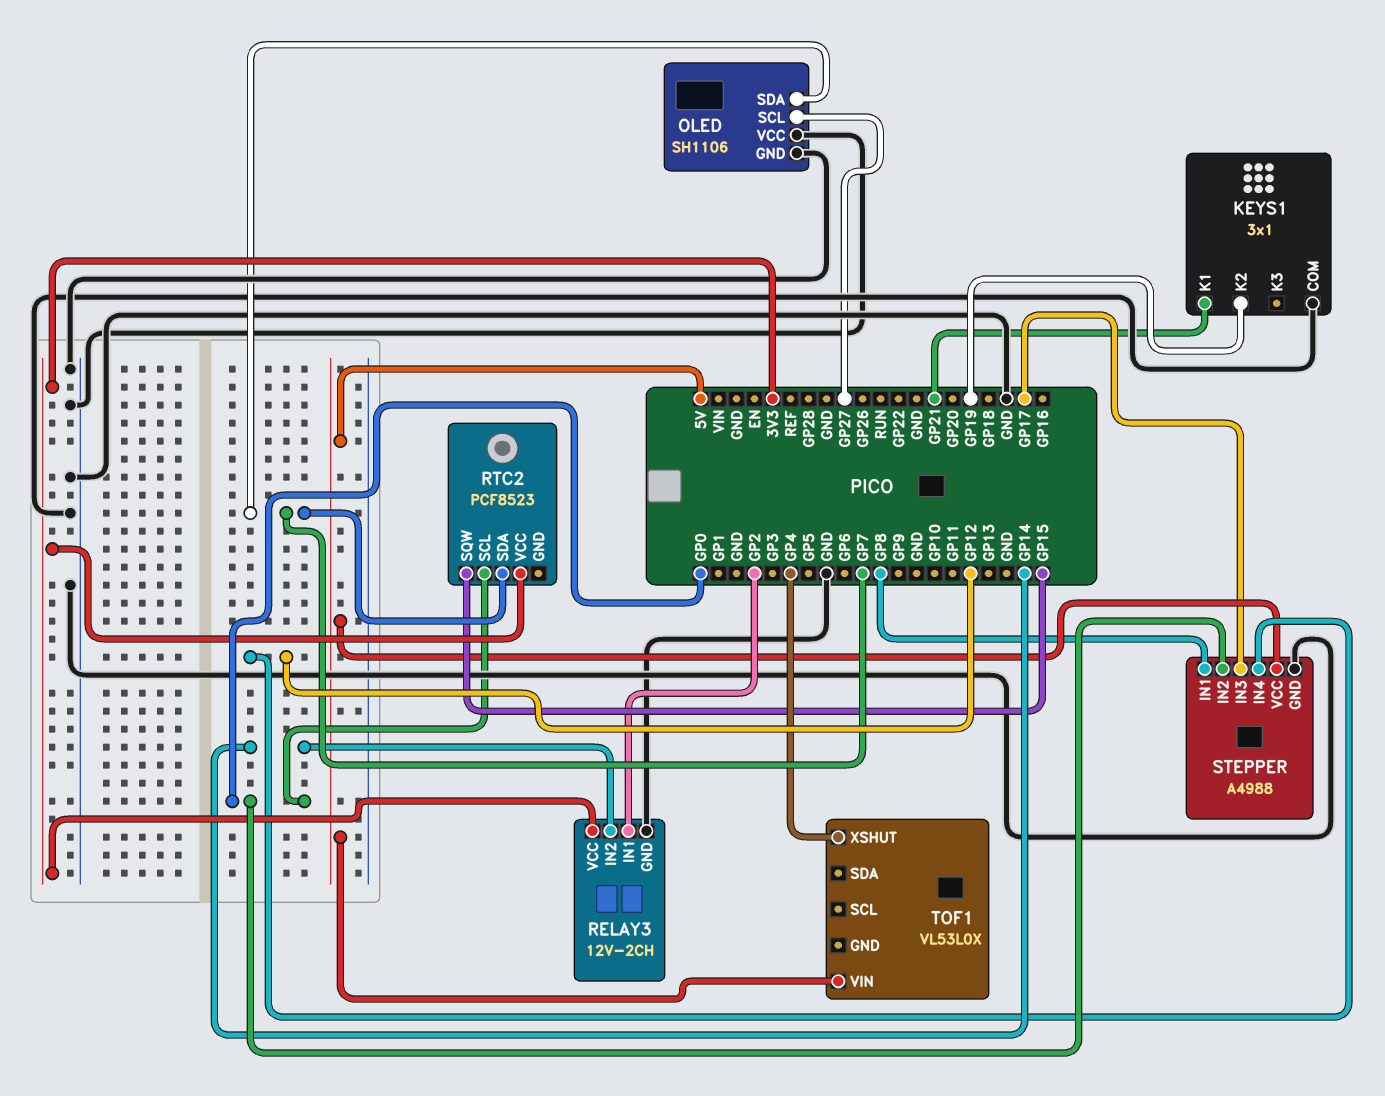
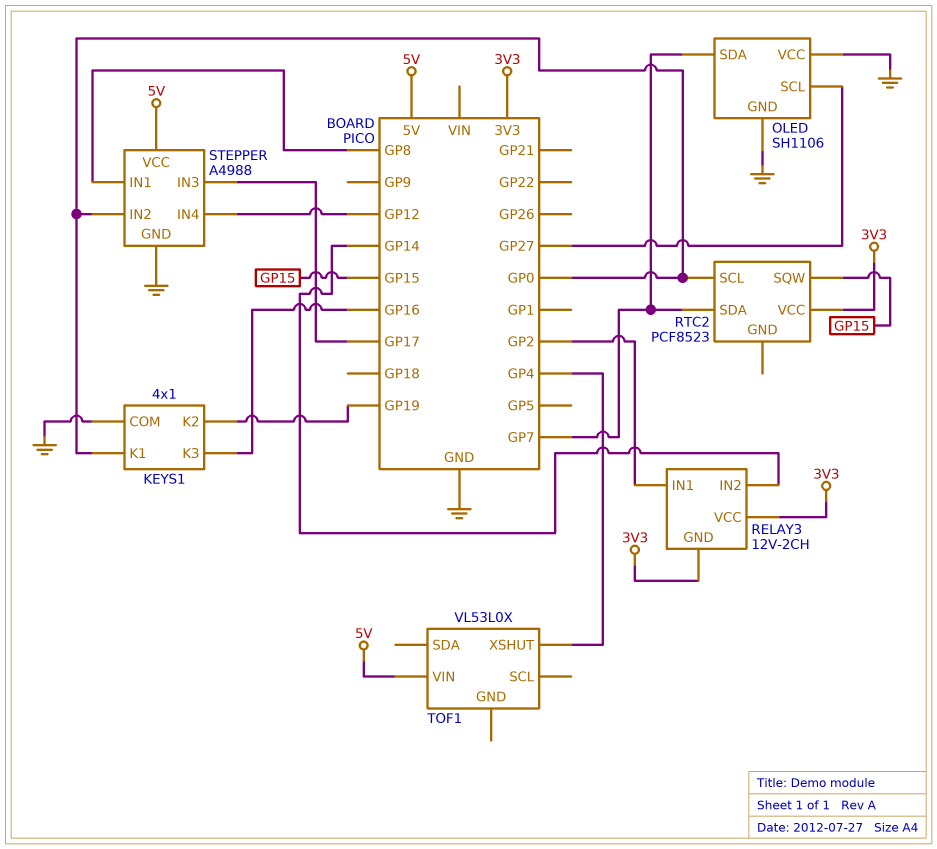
KEYS1: 3x1 -> 4x1
KEYS1 pin K1: GP21 -> GP0
KEYS1 pin K3: none -> GP16
RELAY3 pin GND: GND -> 3V3

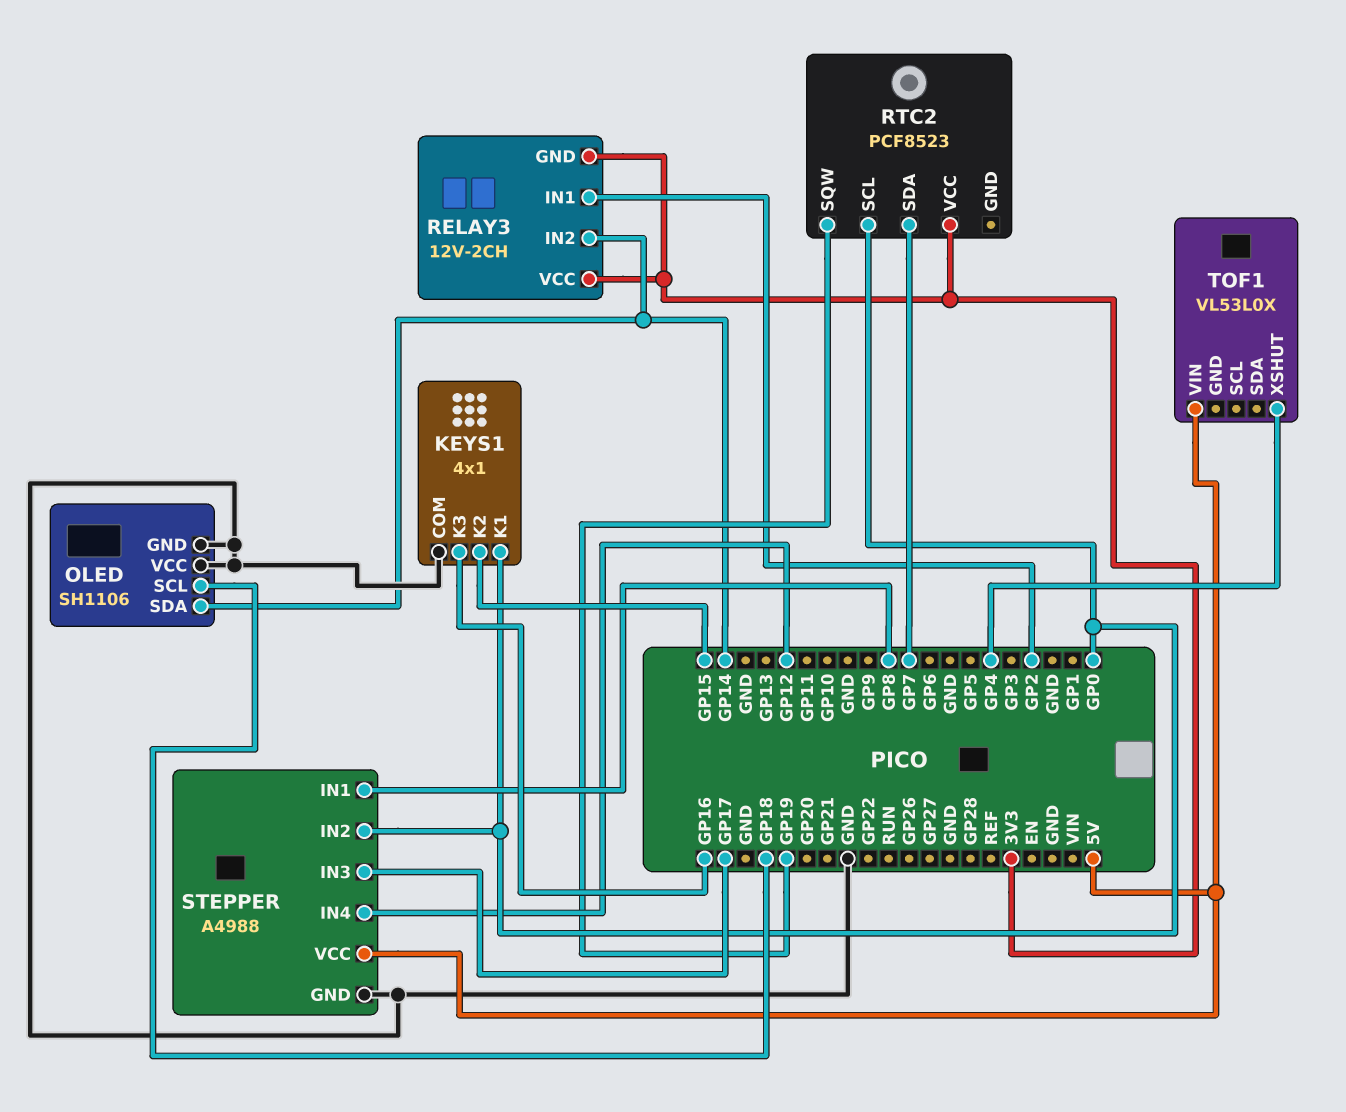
KEYS1 pin K2: GP19 -> GP15
OLED pin SCL: GP27 -> GP18
OLED pin SDA: GP7 -> GP14
RTC2 pin SQW: GP15 -> GP19

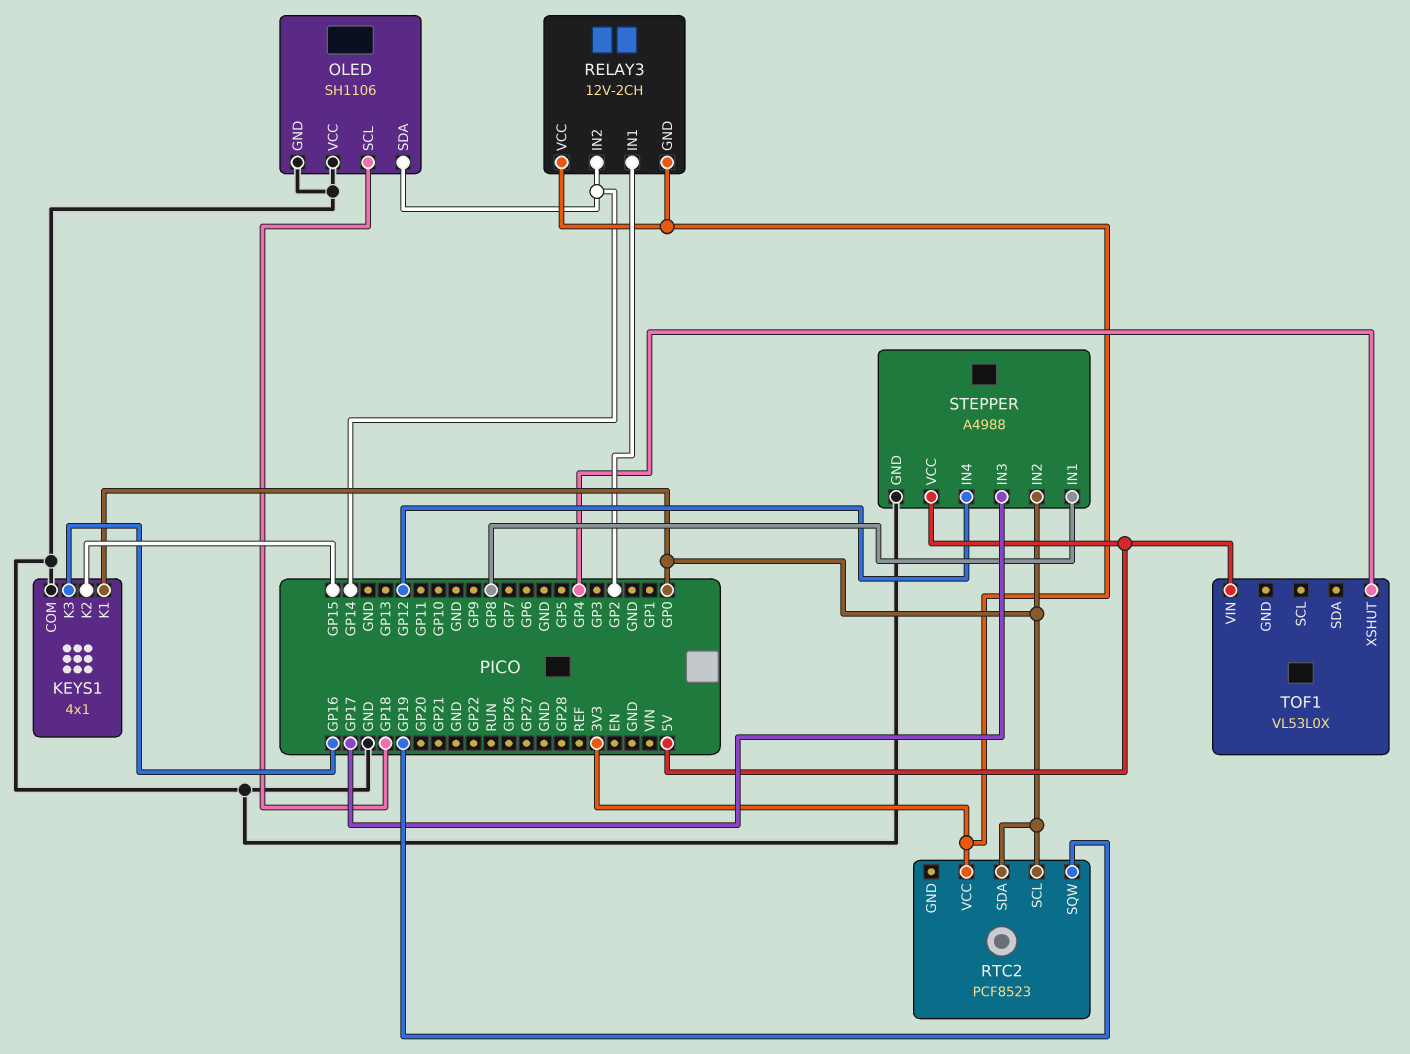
RTC2 pin SDA: GP7 -> GP0

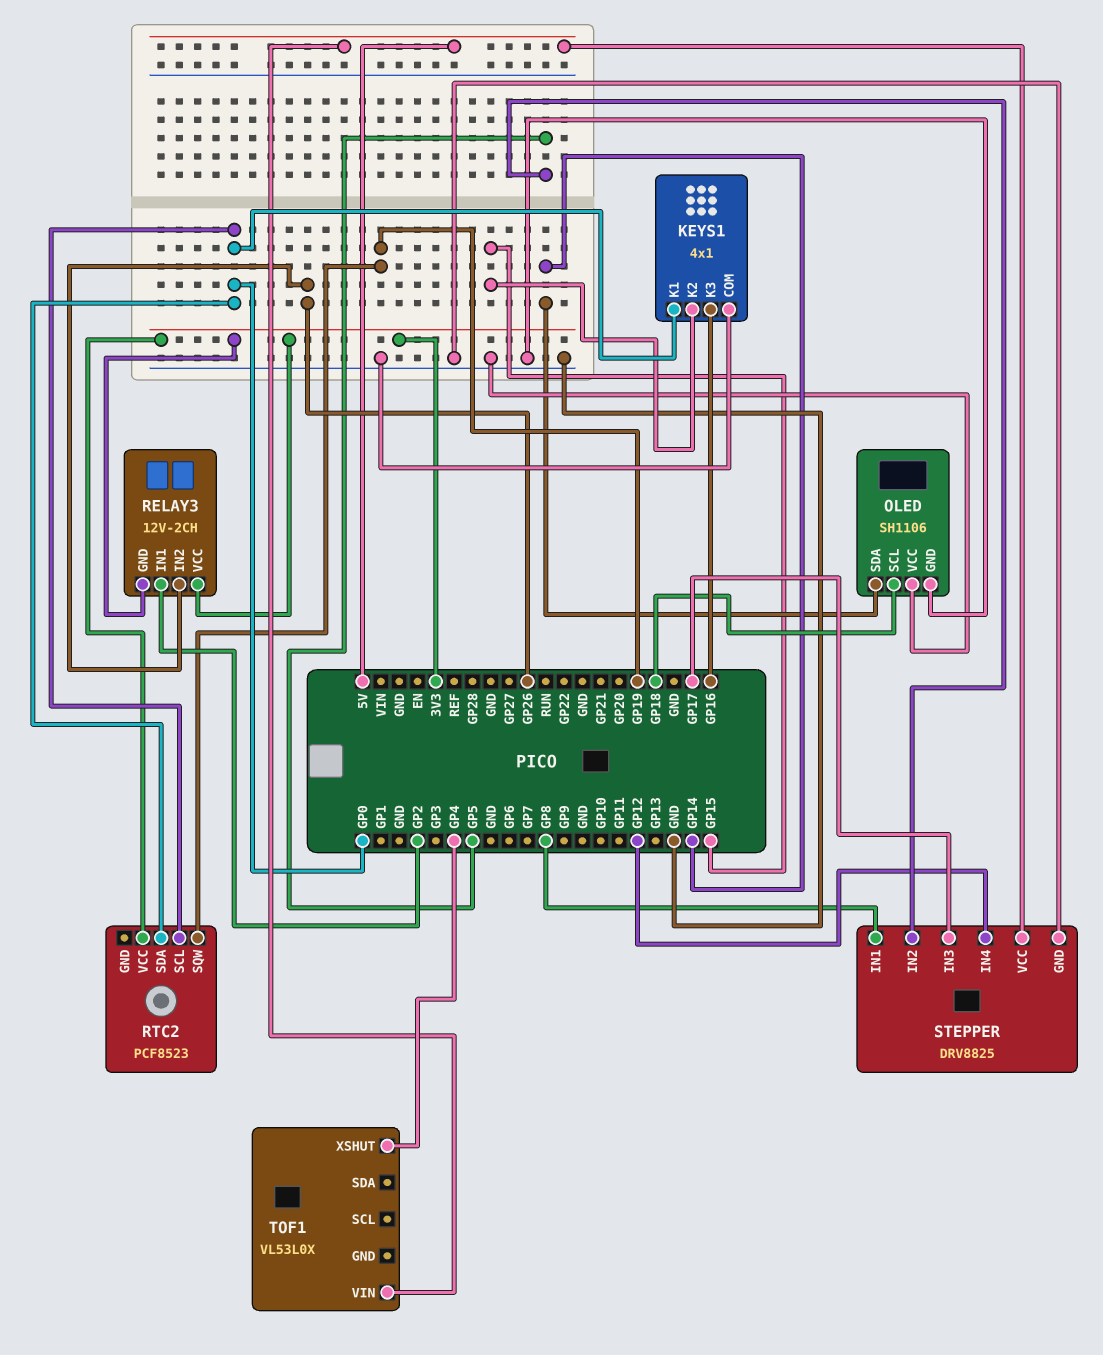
RELAY3 pin IN2: GP14 -> GP26
STEPPER: A4988 -> DRV8825
STEPPER pin IN2: GP0 -> GP5

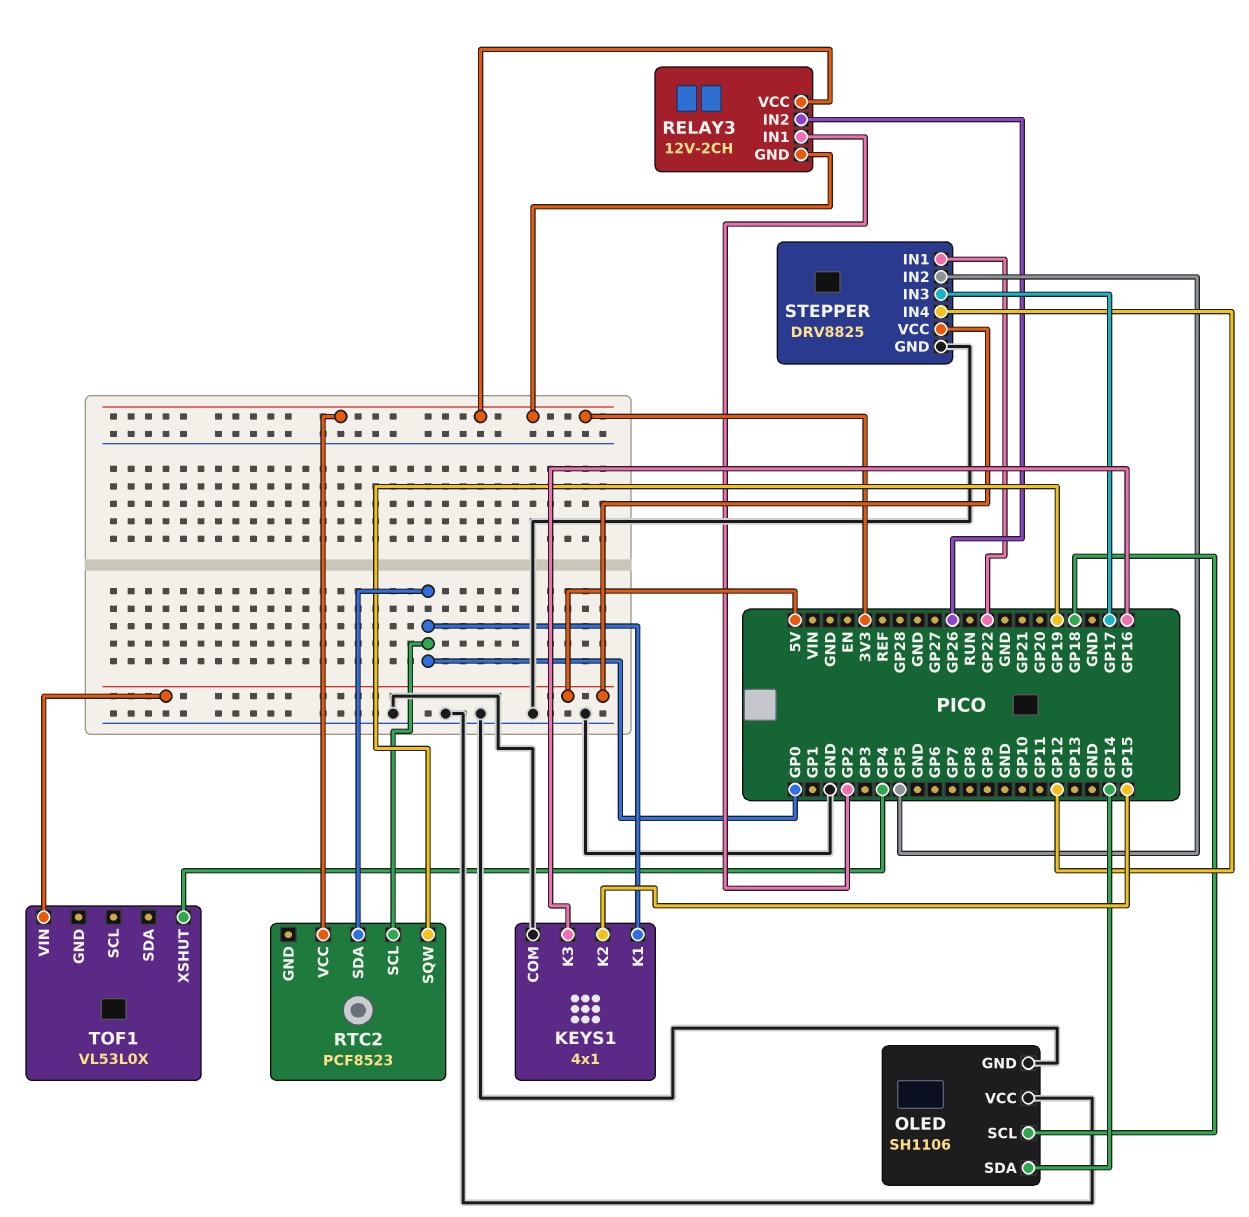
STEPPER pin IN1: GP8 -> GP22

